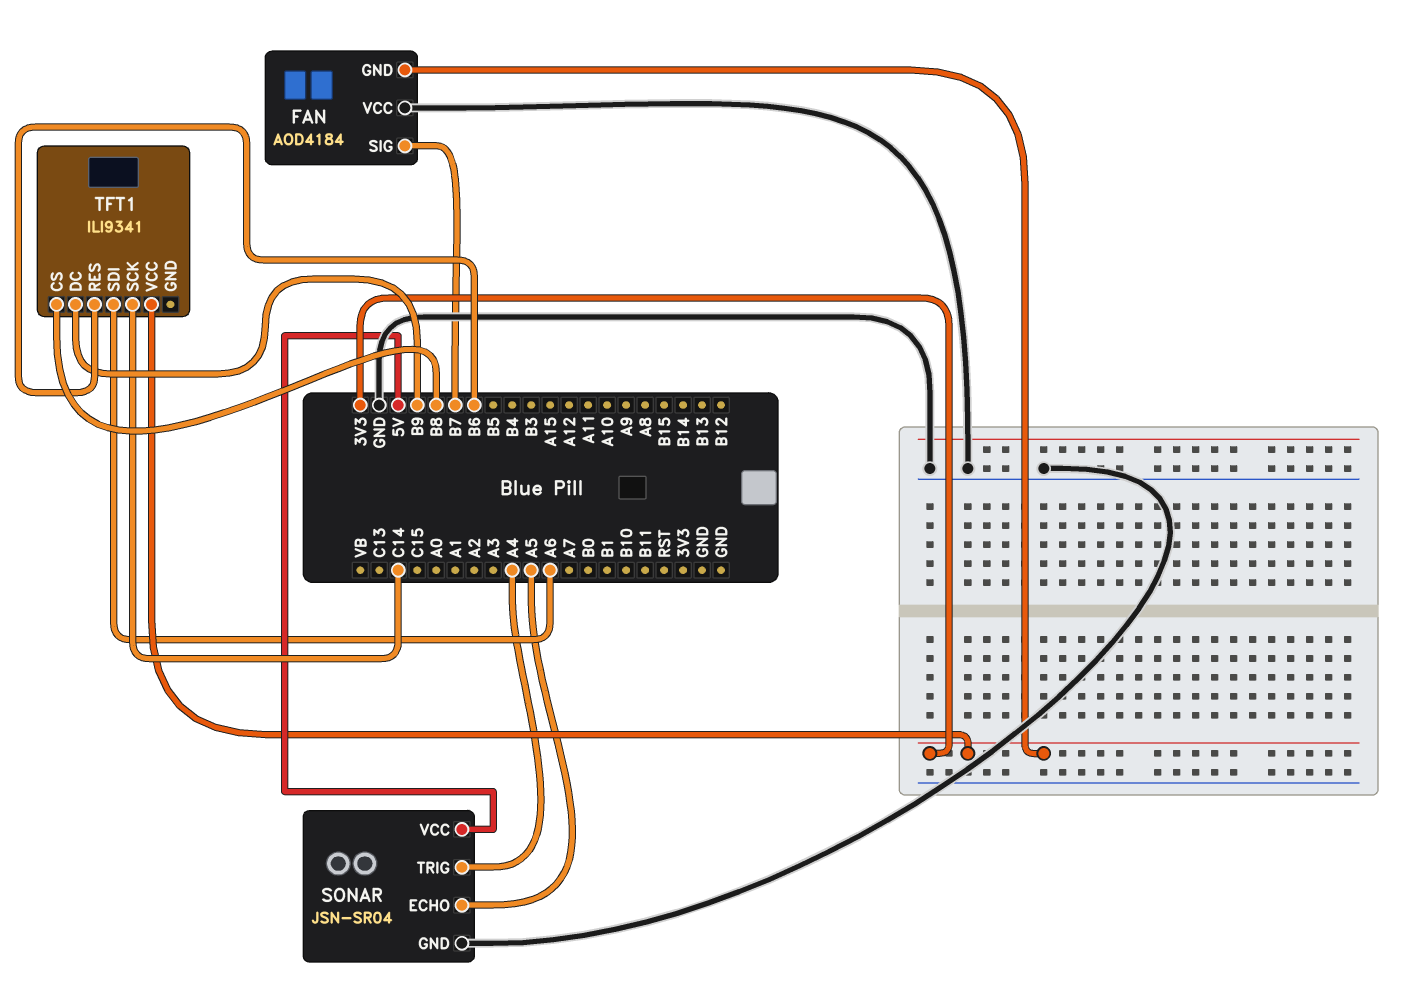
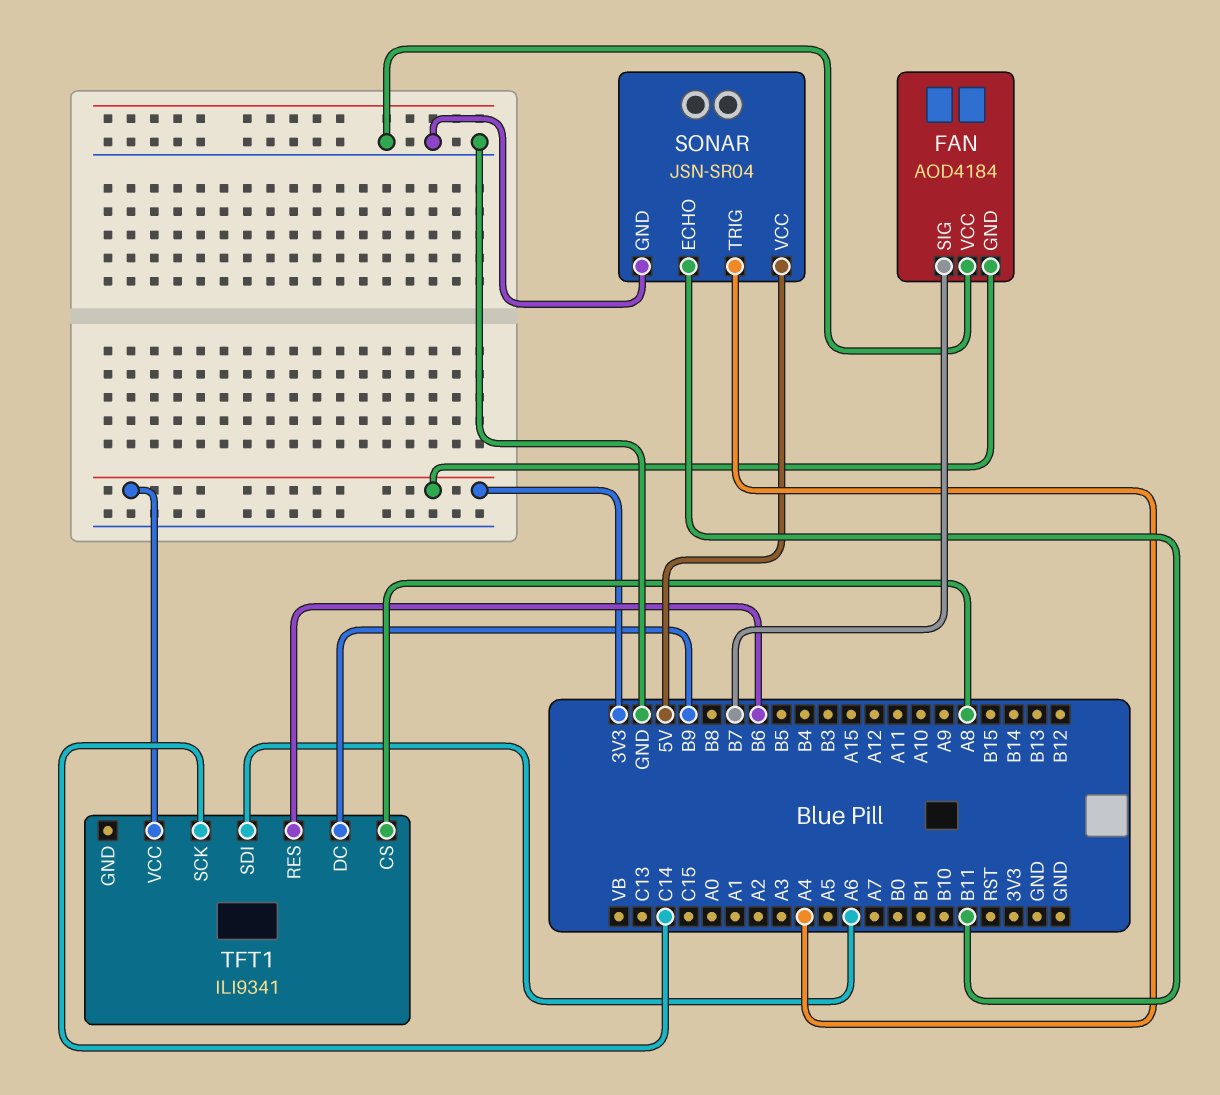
SONAR pin ECHO: A5 -> B11
TFT1 pin CS: B8 -> A8

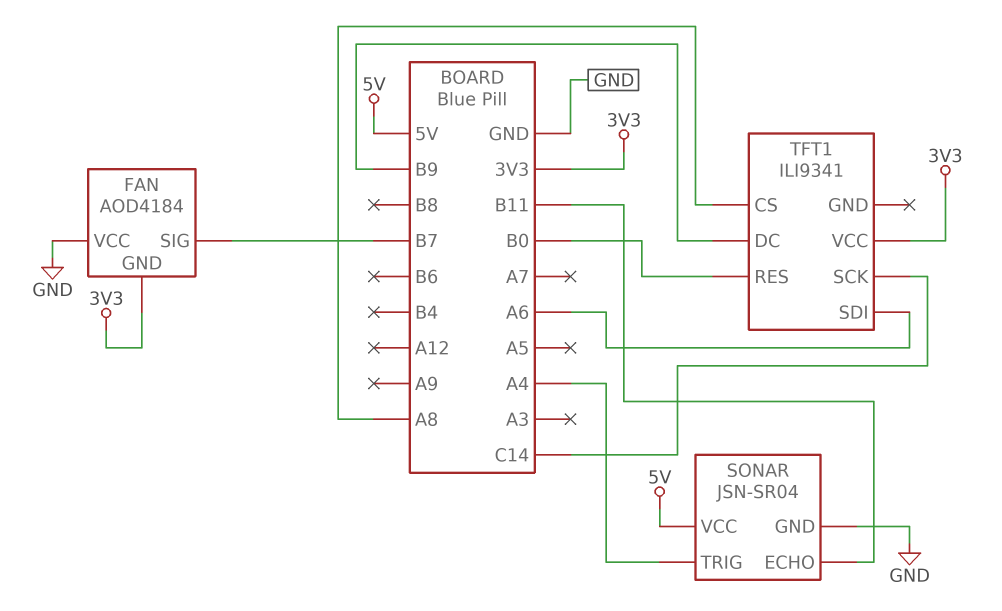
TFT1 pin RES: B6 -> B0

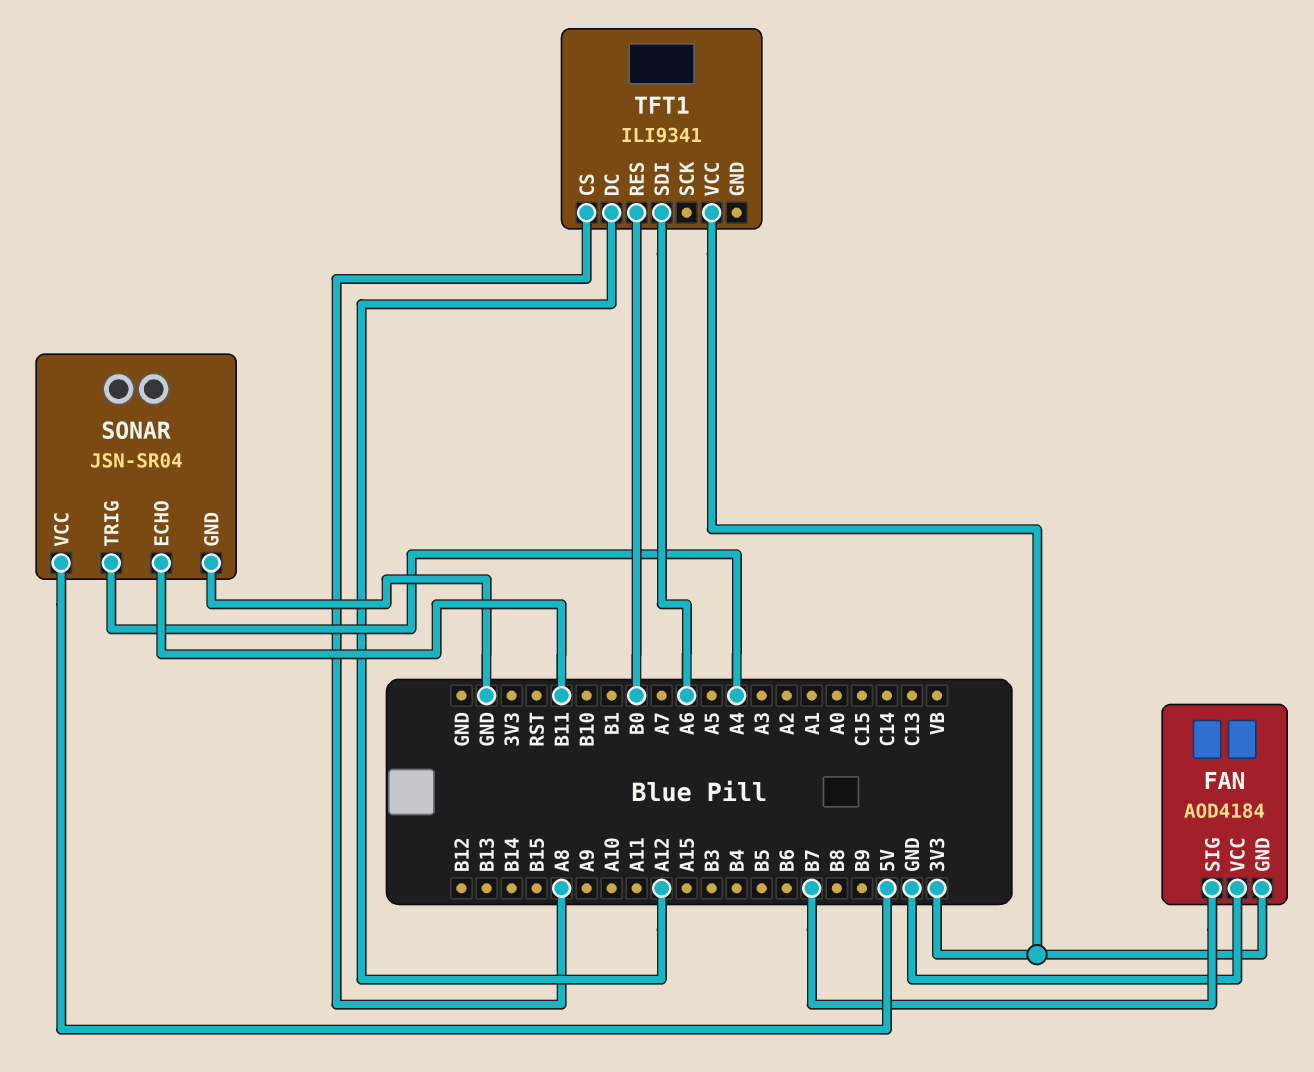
TFT1 pin DC: B9 -> A12
TFT1 pin SCK: C14 -> none

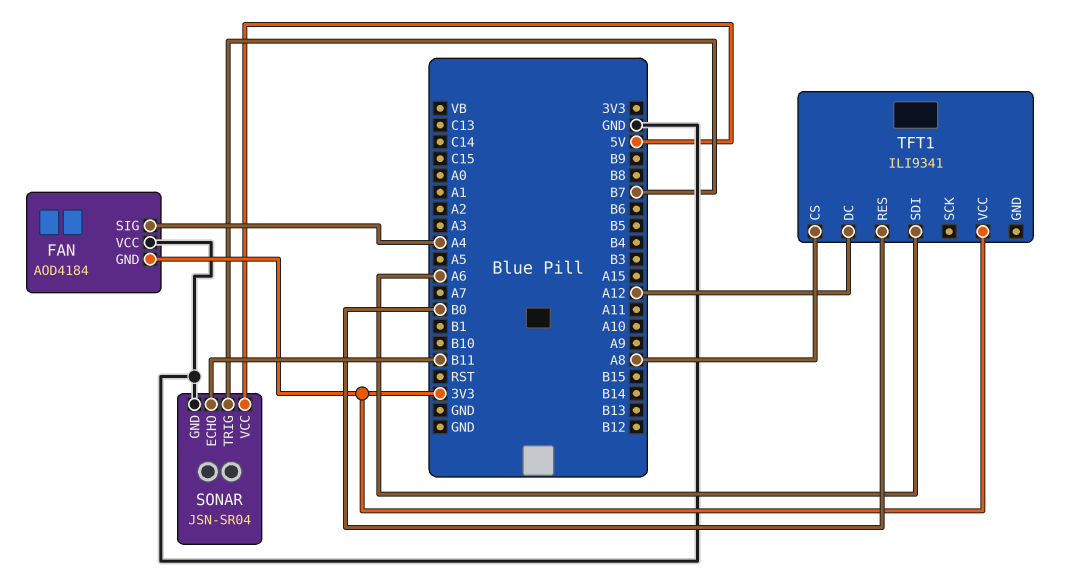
FAN pin SIG: B7 -> A4
SONAR pin TRIG: A4 -> B7

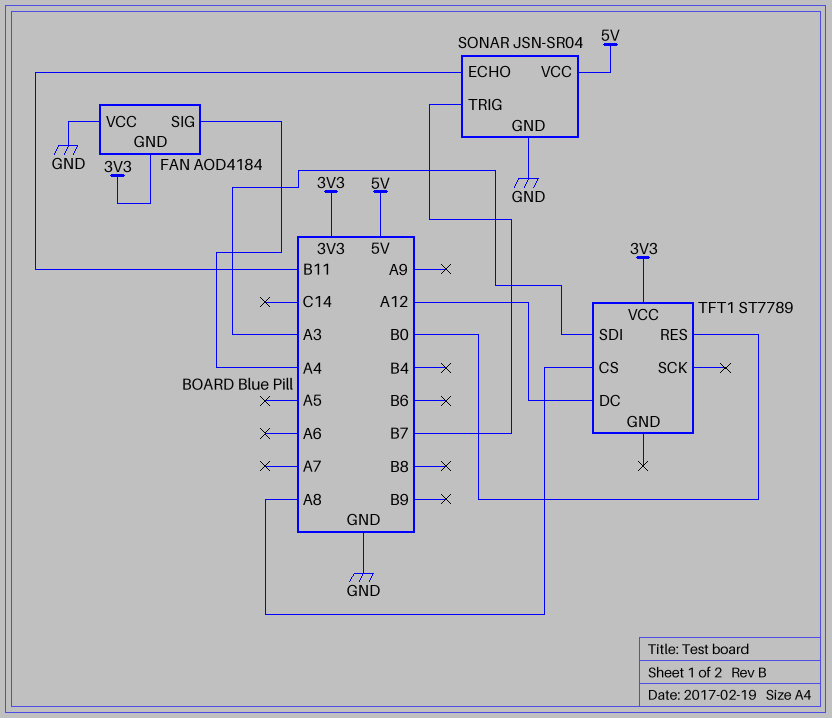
TFT1: ILI9341 -> ST7789
TFT1 pin SDI: A6 -> A3

